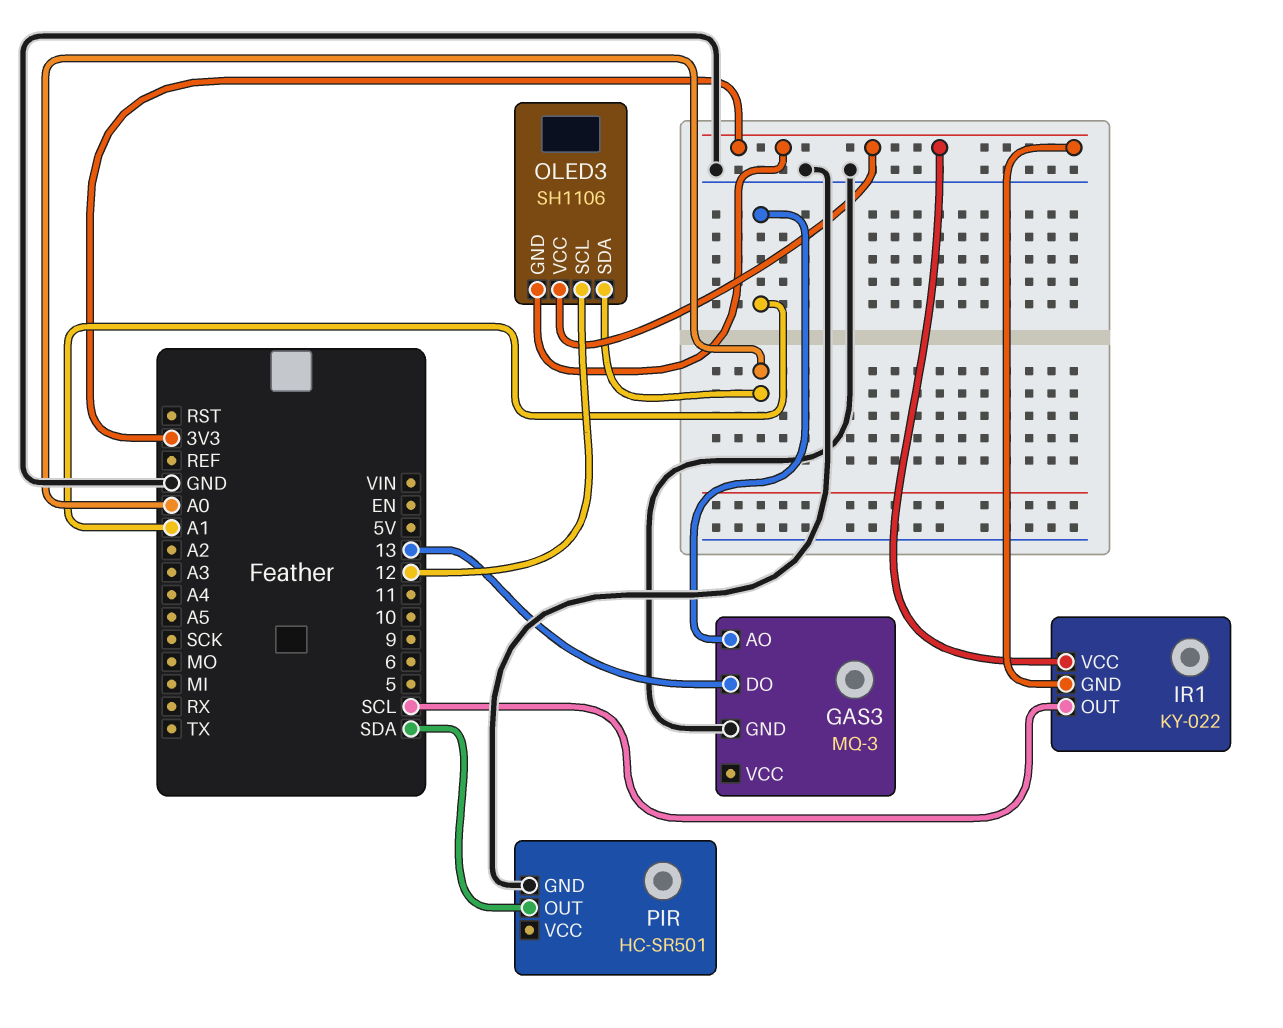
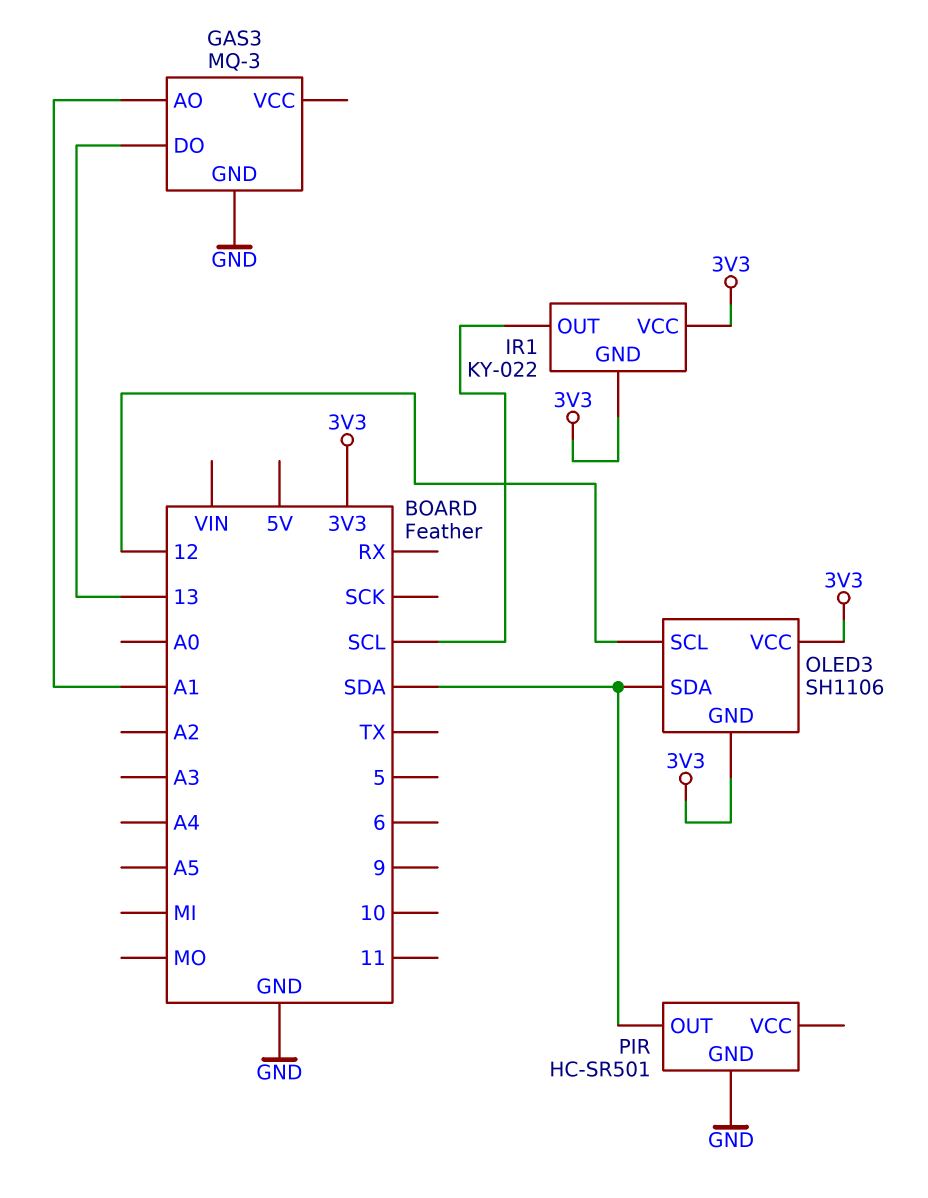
OLED3 pin SDA: A0 -> SDA

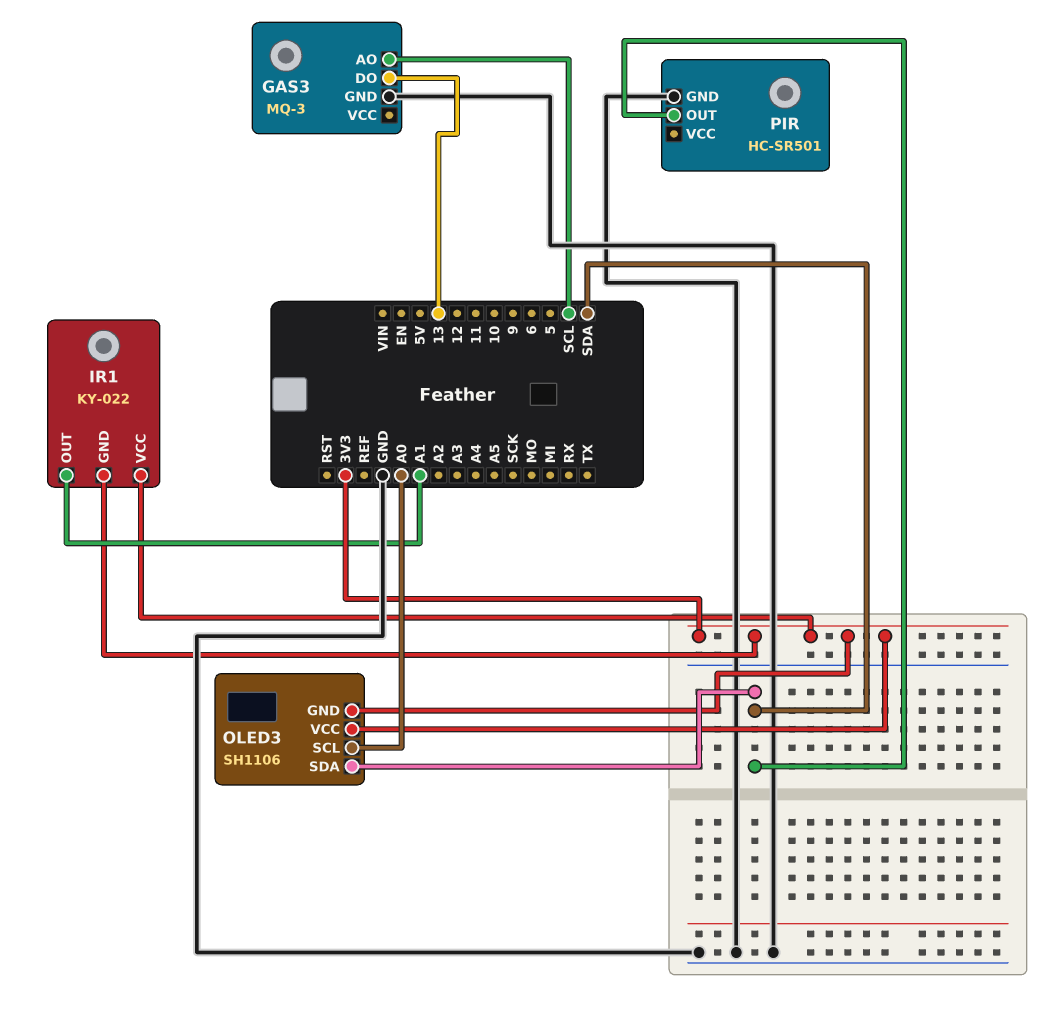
GAS3 pin AO: A1 -> SCL
IR1 pin OUT: SCL -> A1
OLED3 pin SCL: 12 -> A0

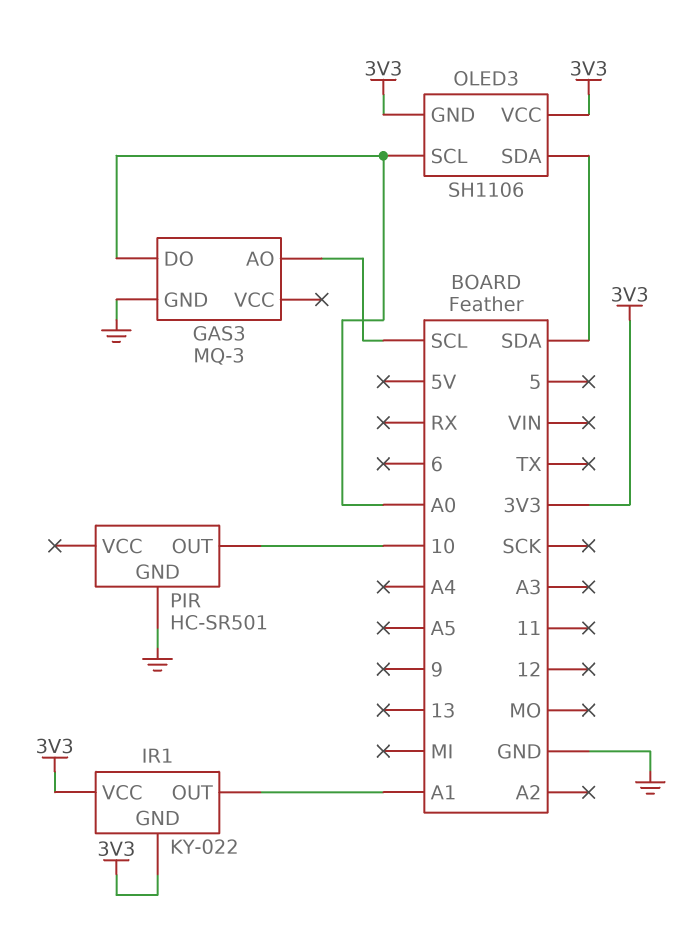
GAS3 pin DO: 13 -> A0
PIR pin OUT: SDA -> 10

